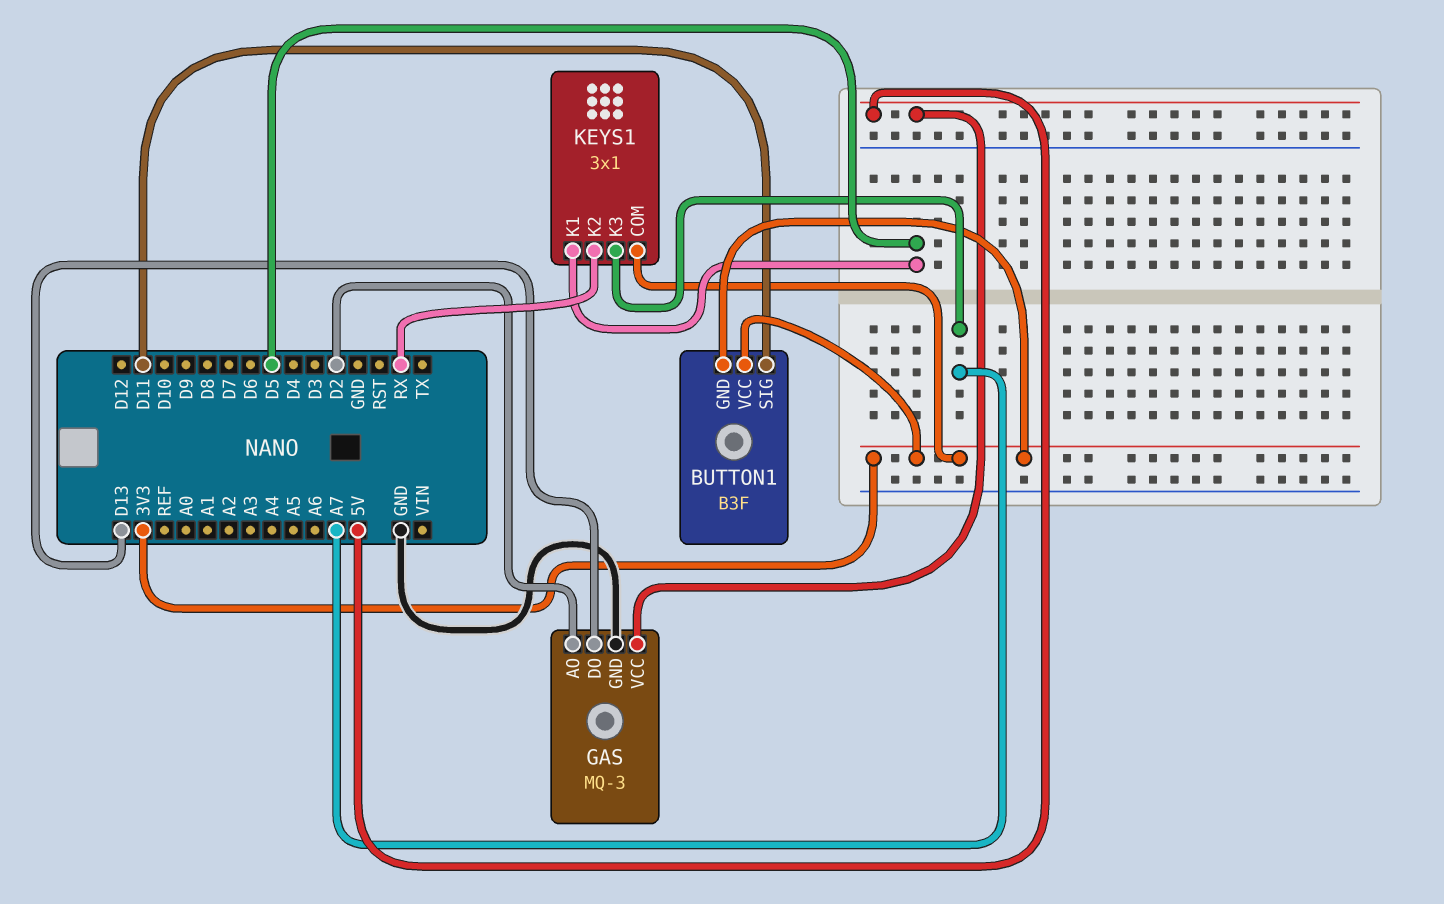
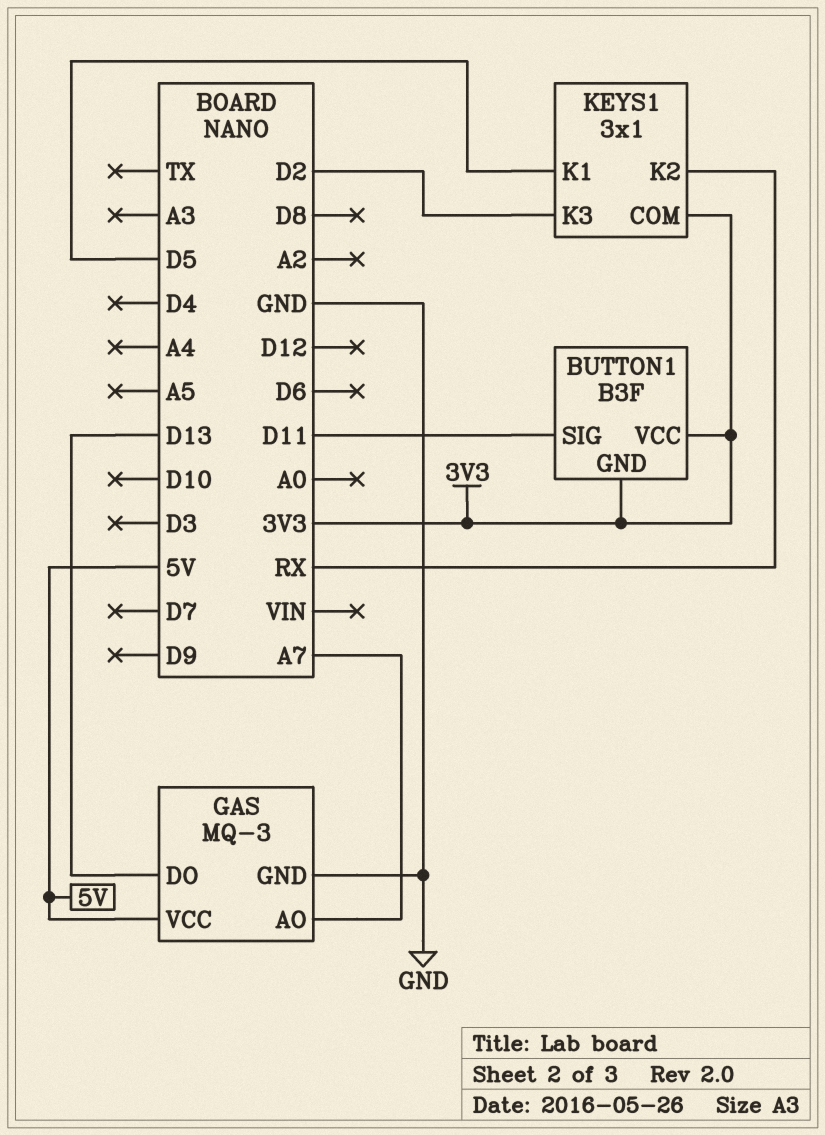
GAS pin AO: D2 -> A7
KEYS1 pin K3: A7 -> D2

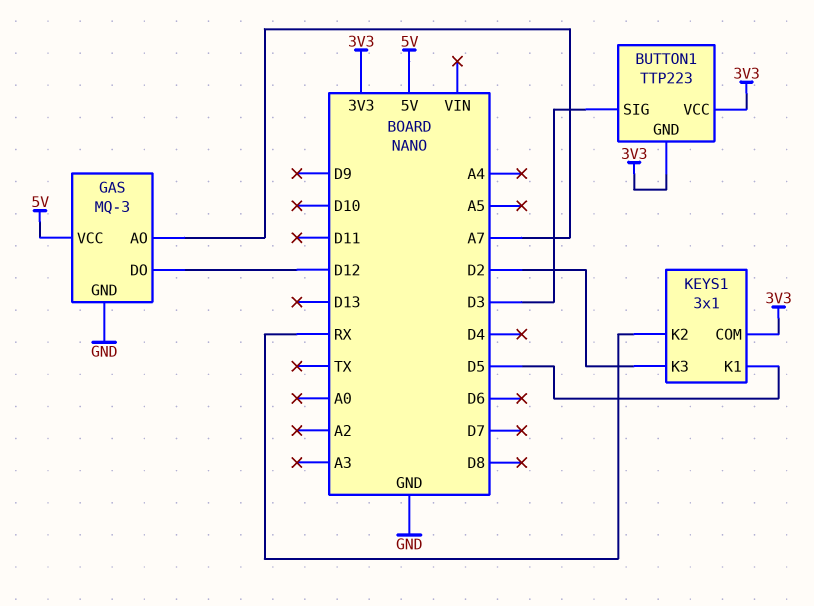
BUTTON1: B3F -> TTP223
BUTTON1 pin SIG: D11 -> D3
GAS pin DO: D13 -> D12

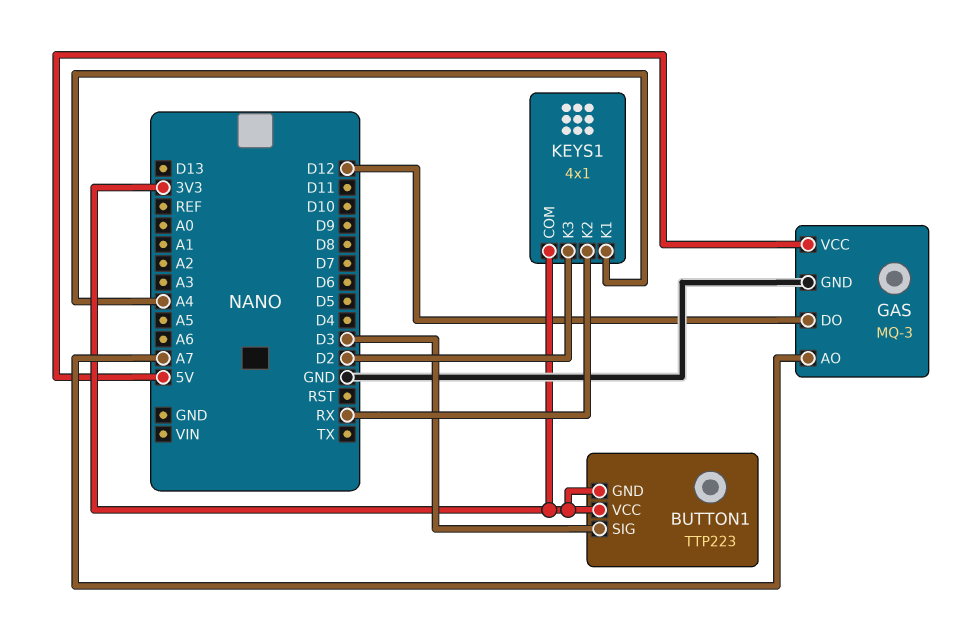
KEYS1: 3x1 -> 4x1
KEYS1 pin K1: D5 -> A4

